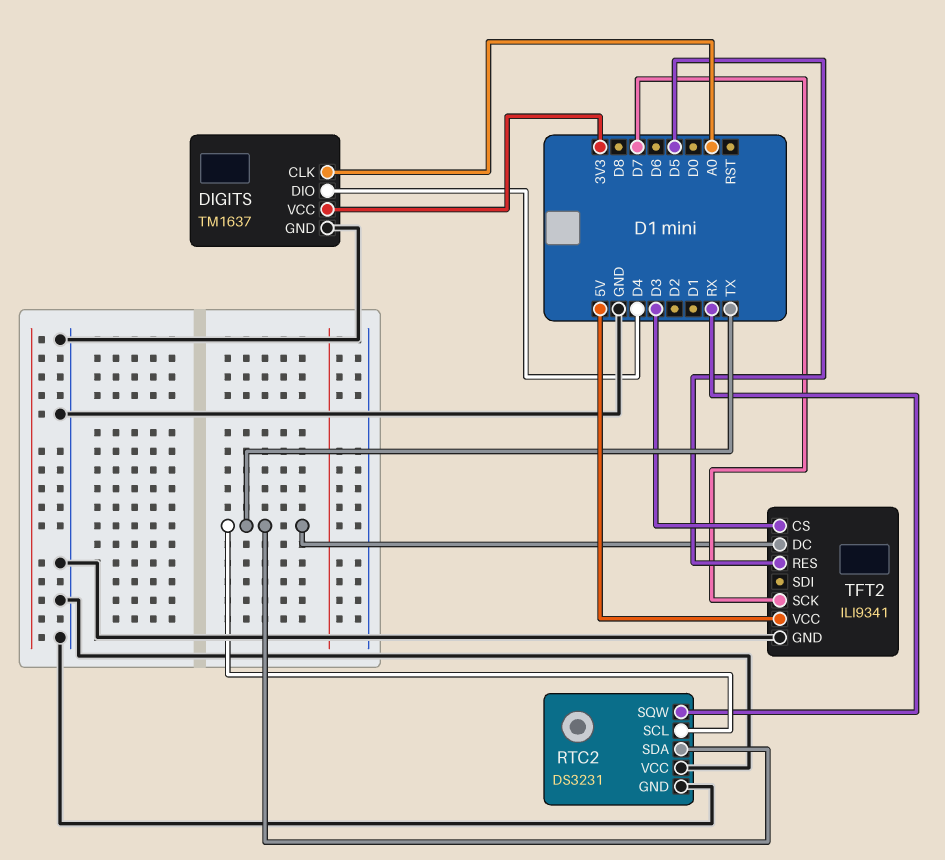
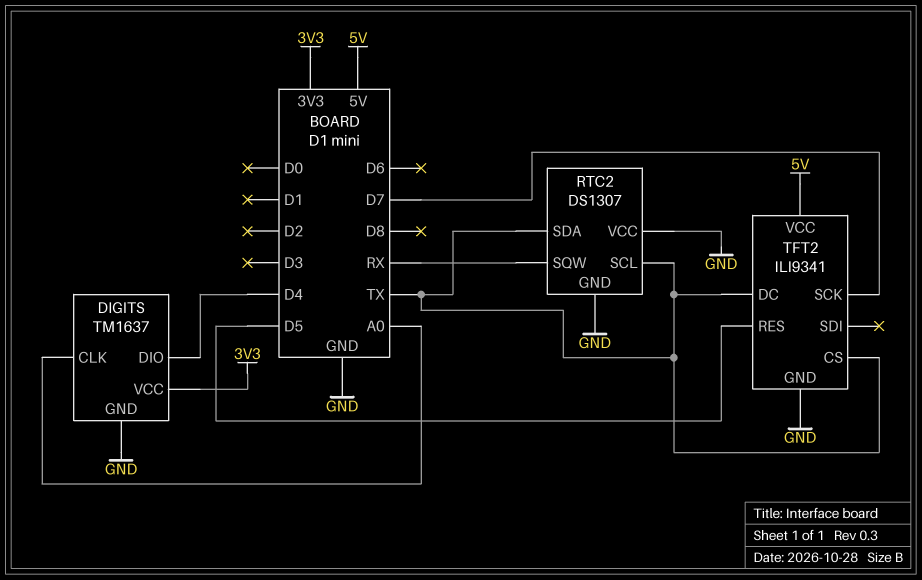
RTC2: DS3231 -> DS1307
TFT2 pin CS: D3 -> TX

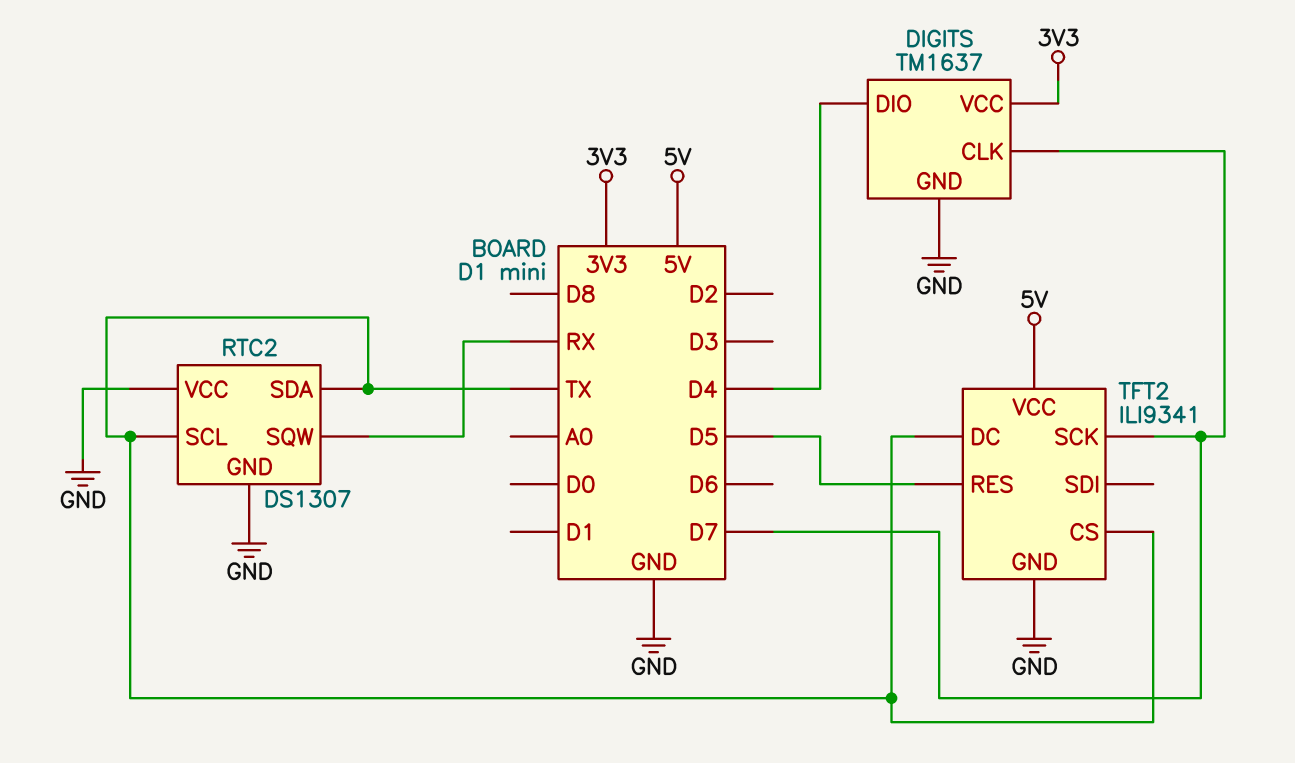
DIGITS pin CLK: A0 -> D7

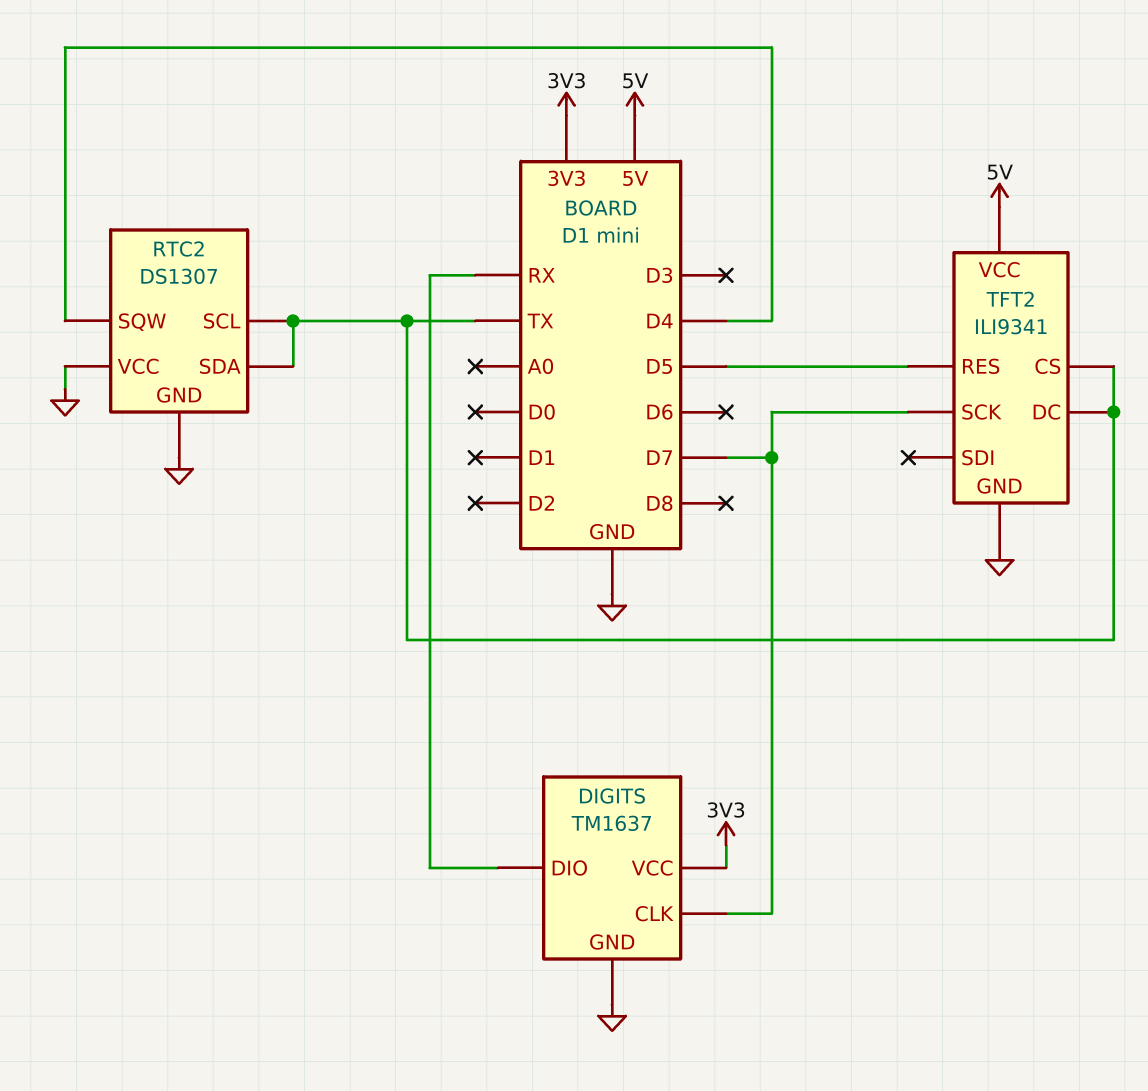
DIGITS pin DIO: D4 -> RX
RTC2 pin SQW: RX -> D4

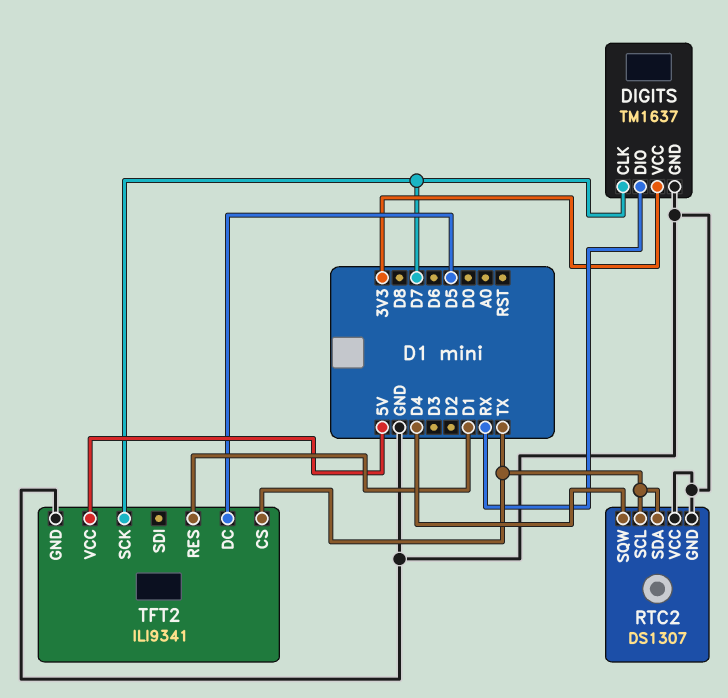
TFT2 pin DC: TX -> D5
TFT2 pin RES: D5 -> D1

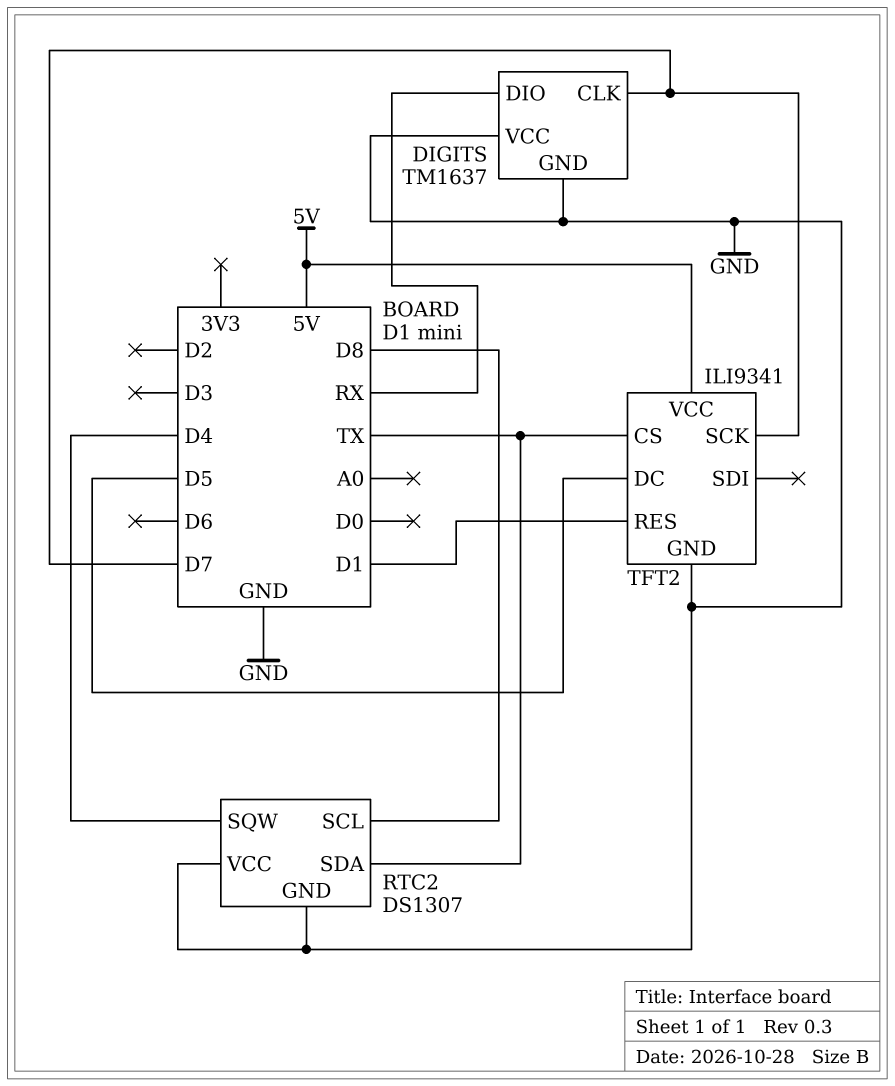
DIGITS pin VCC: 3V3 -> GND
RTC2 pin SCL: TX -> D8

